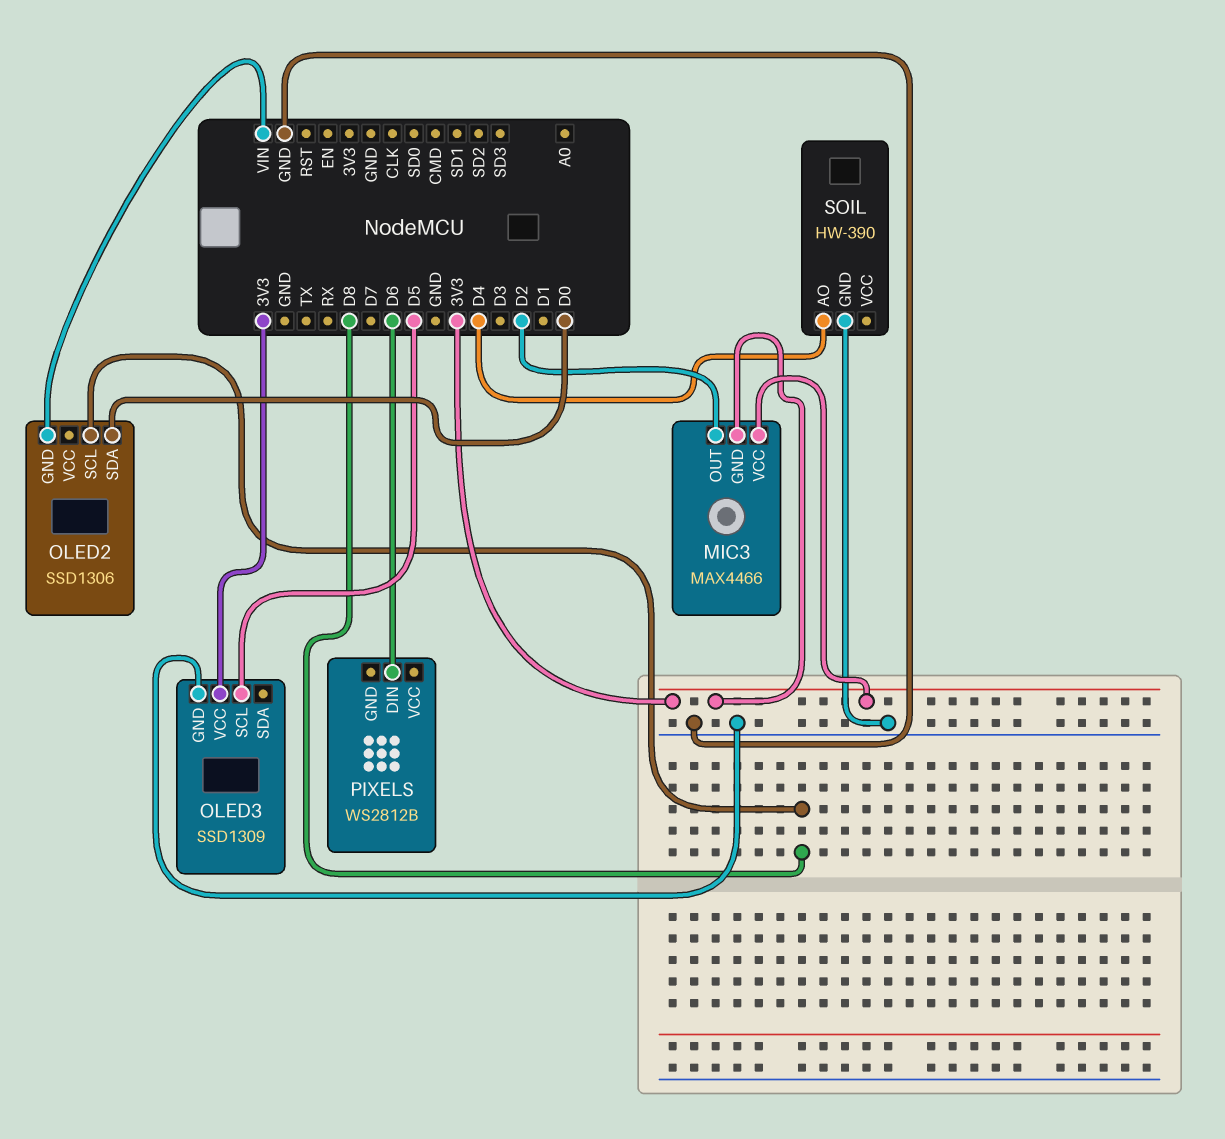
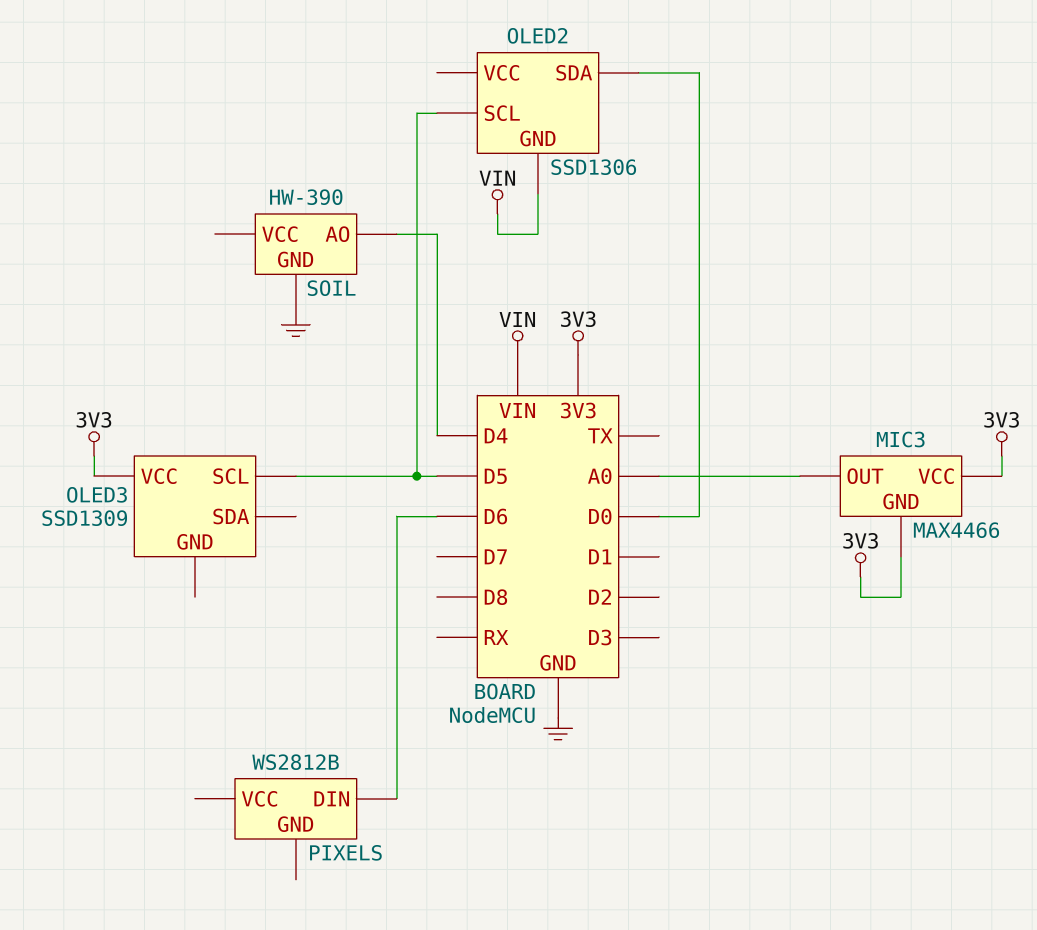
MIC3 pin OUT: D2 -> A0
OLED2 pin SCL: D8 -> D5
OLED3 pin GND: GND -> none

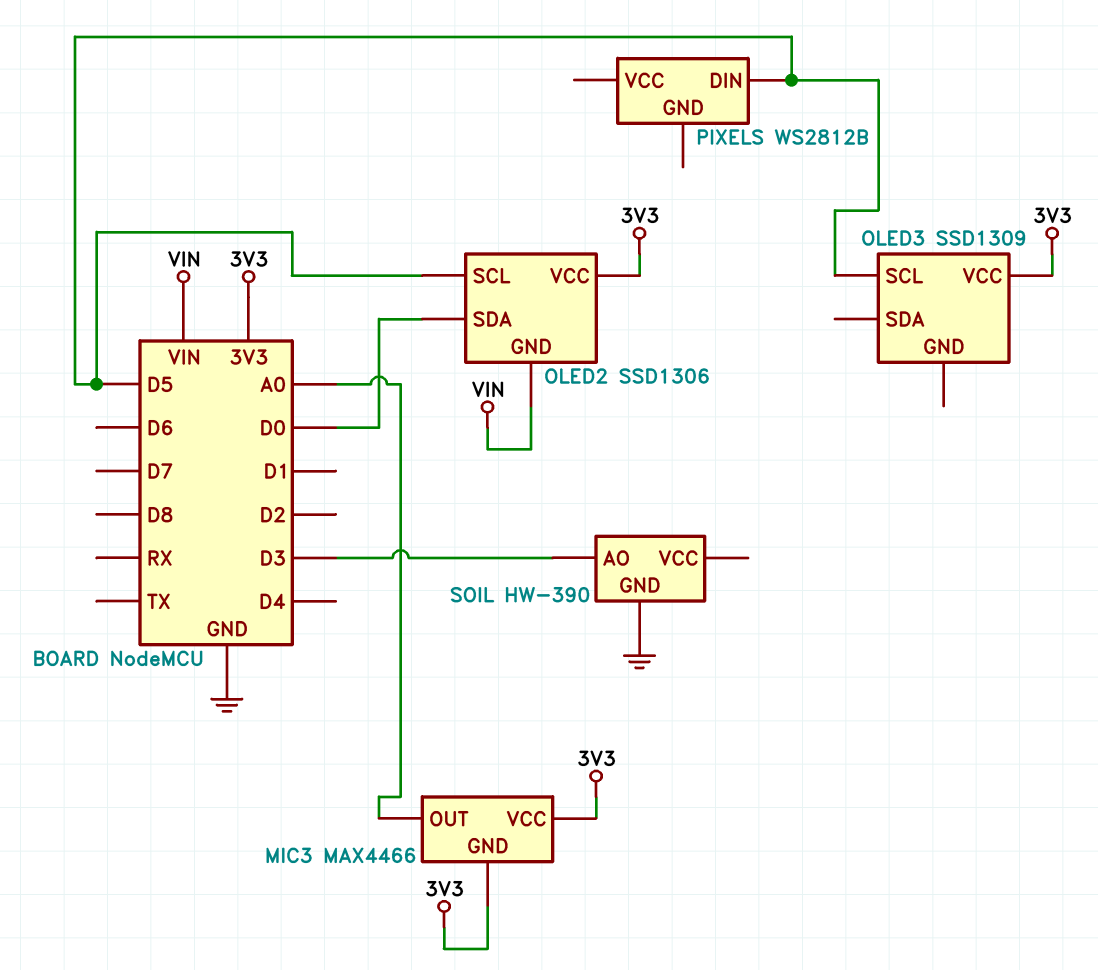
OLED2 pin VCC: none -> 3V3
PIXELS pin DIN: D6 -> D5
SOIL pin AO: D4 -> D3

